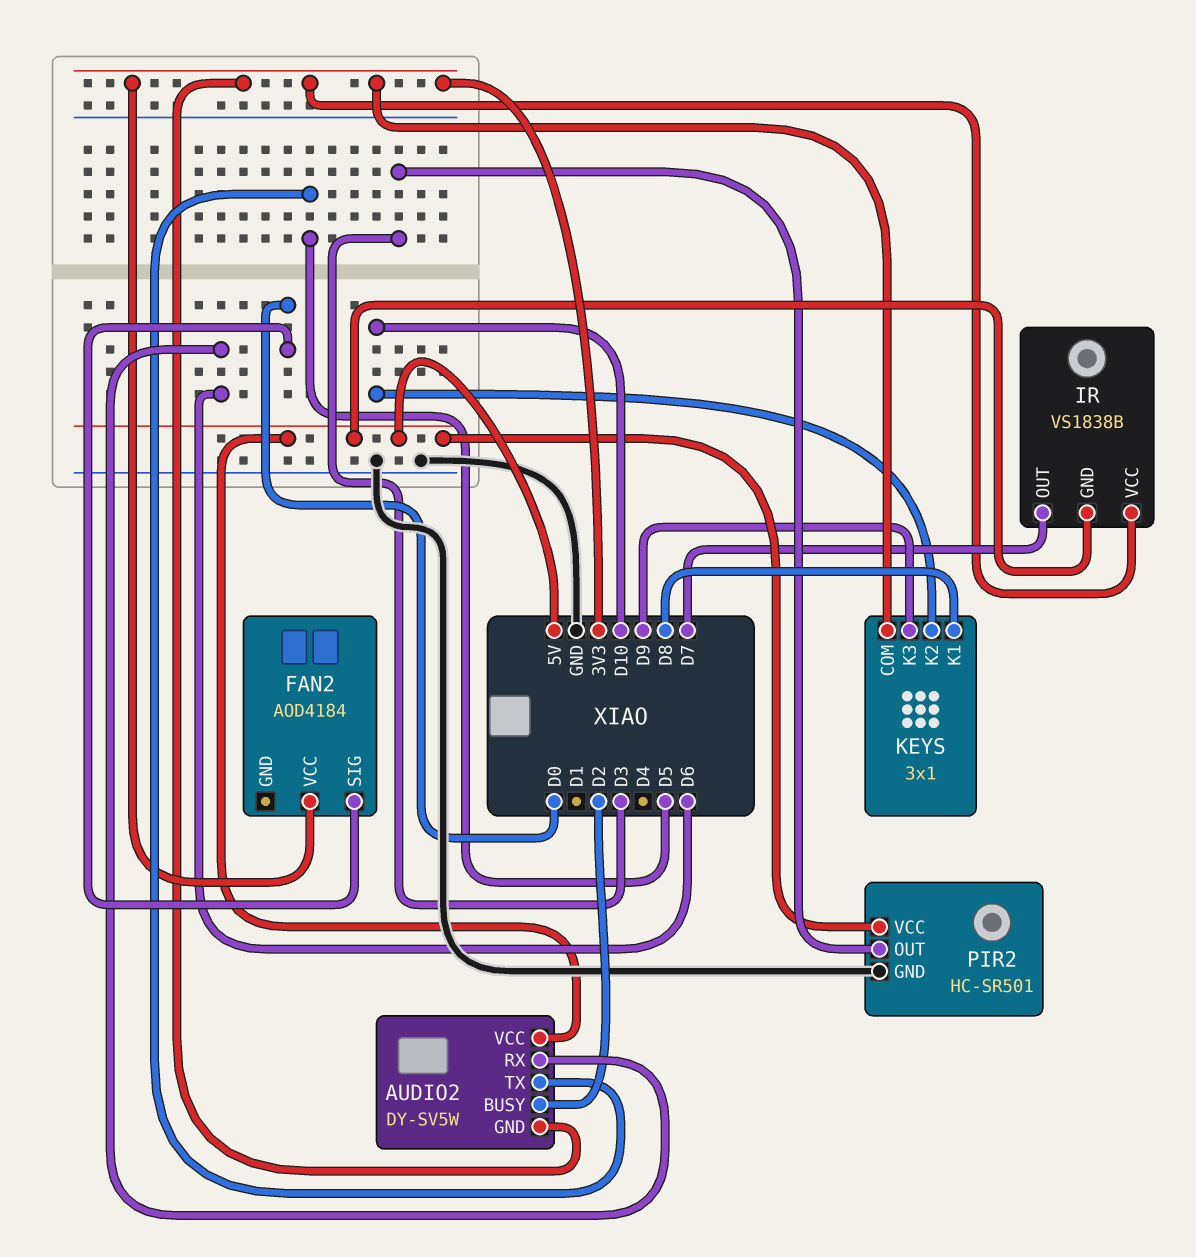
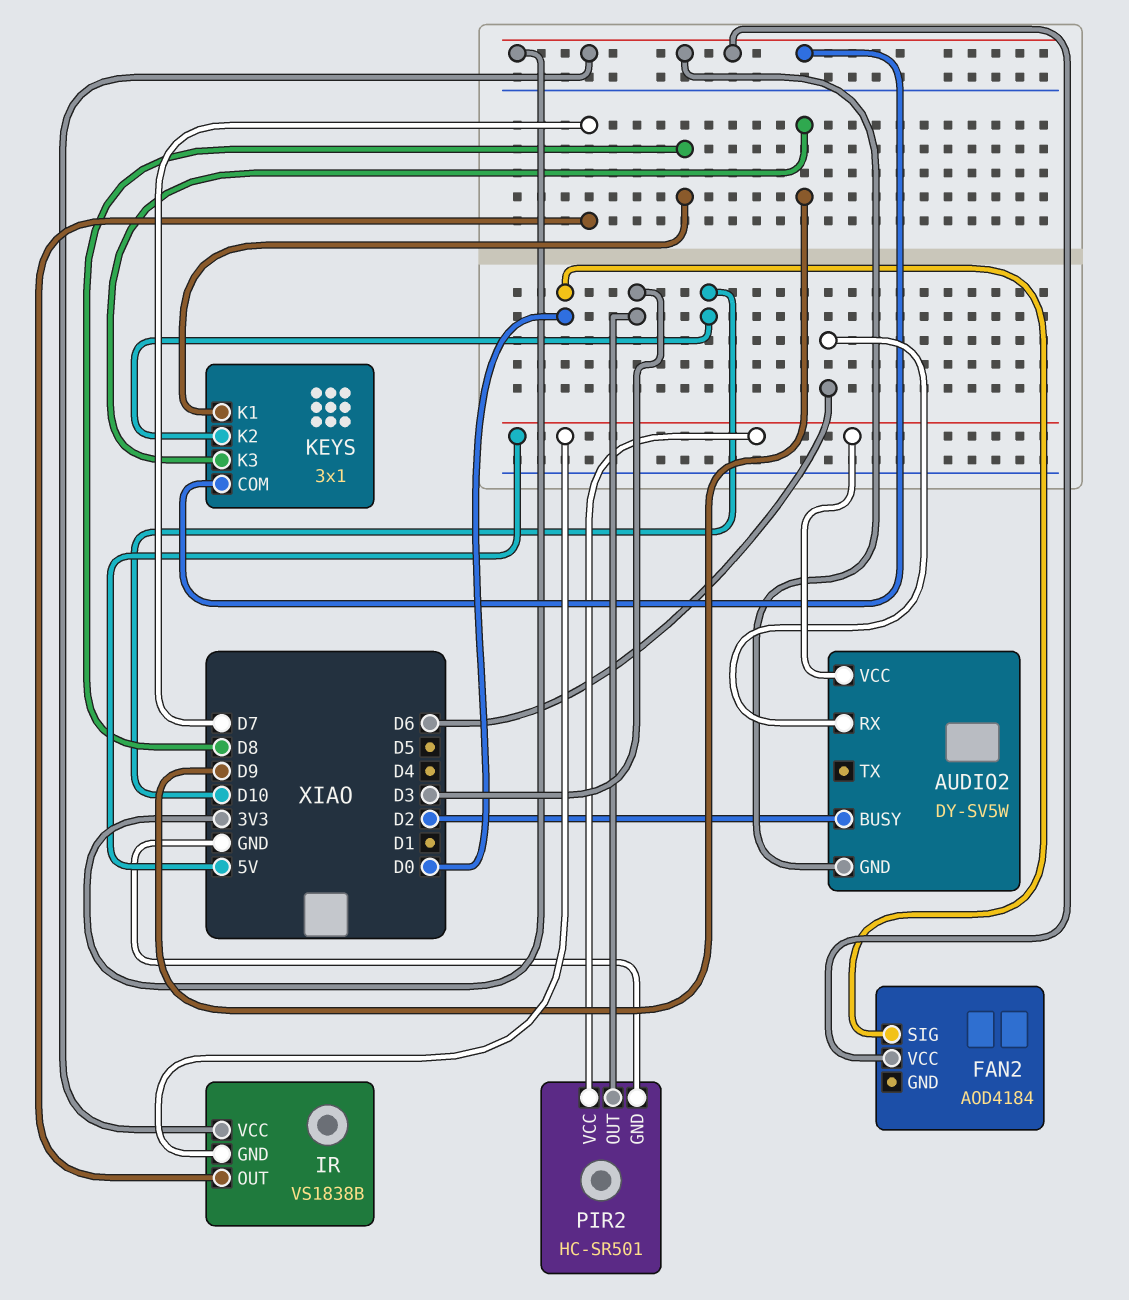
AUDIO2 pin TX: D5 -> none

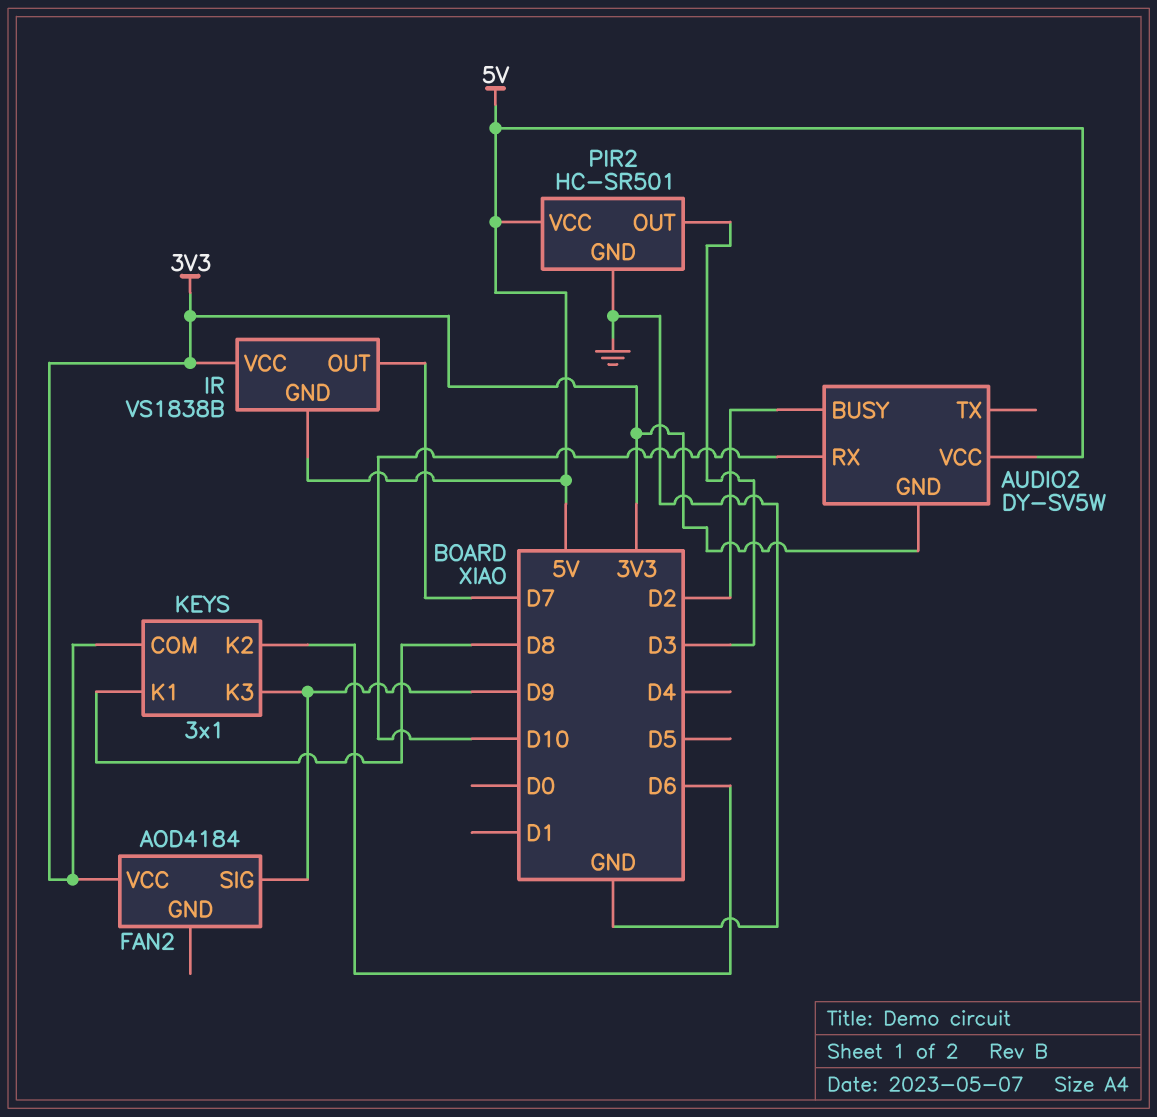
AUDIO2 pin RX: D6 -> D10
FAN2 pin SIG: D0 -> D9
KEYS pin K2: D10 -> D6

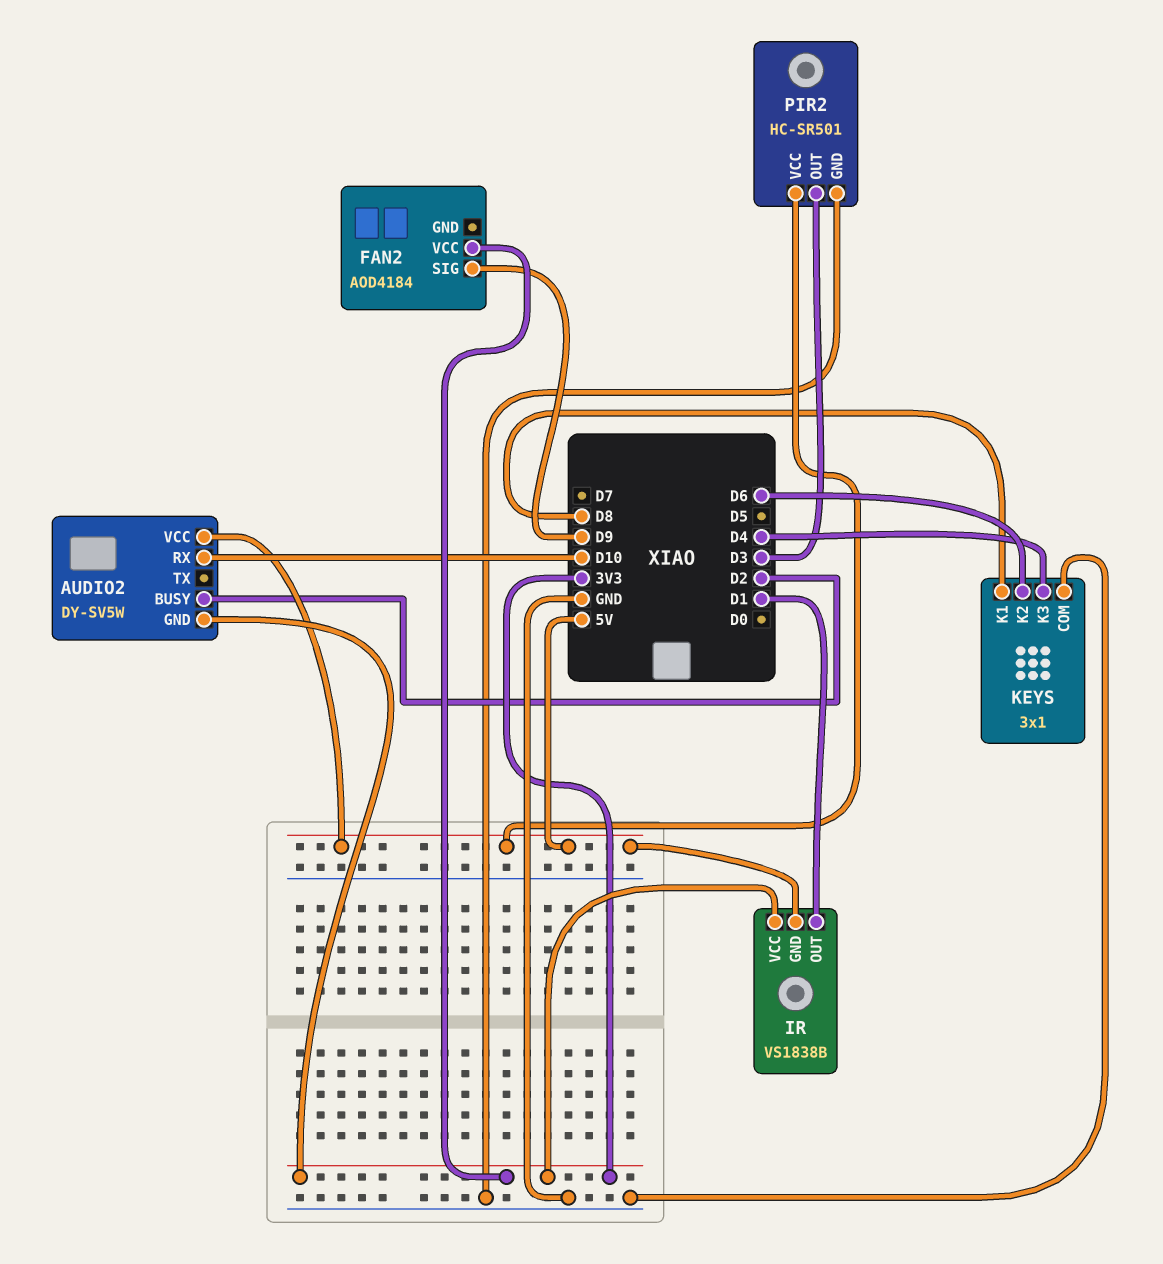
IR pin OUT: D7 -> D1
KEYS pin COM: 3V3 -> GND
KEYS pin K3: D9 -> D4

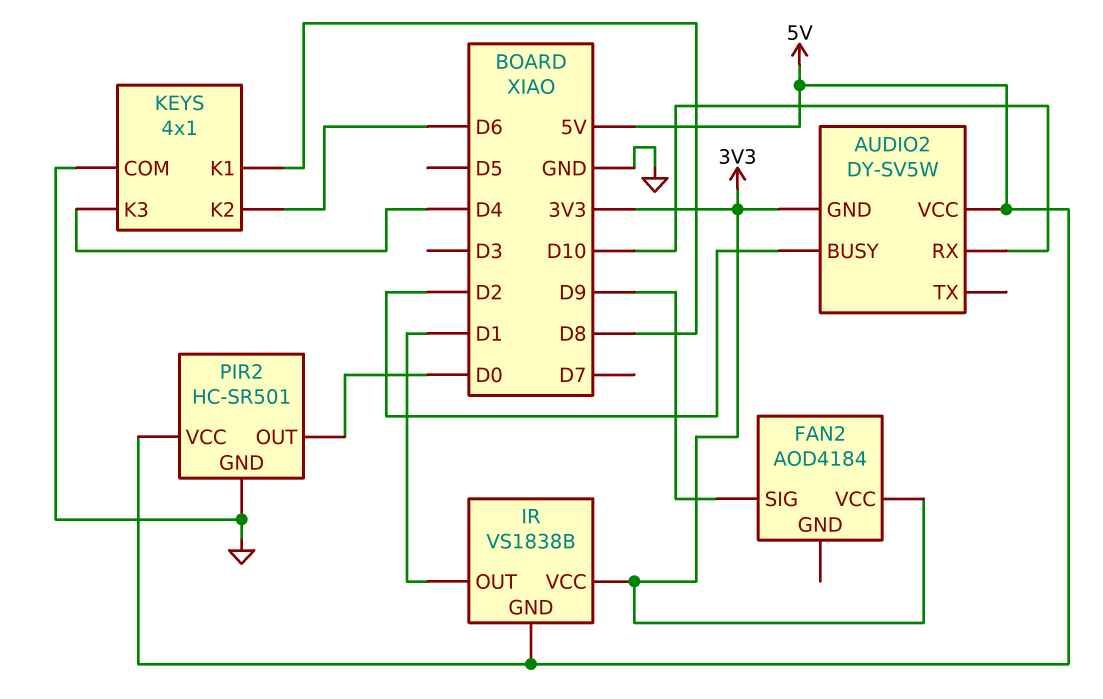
KEYS: 3x1 -> 4x1
PIR2 pin OUT: D3 -> D0

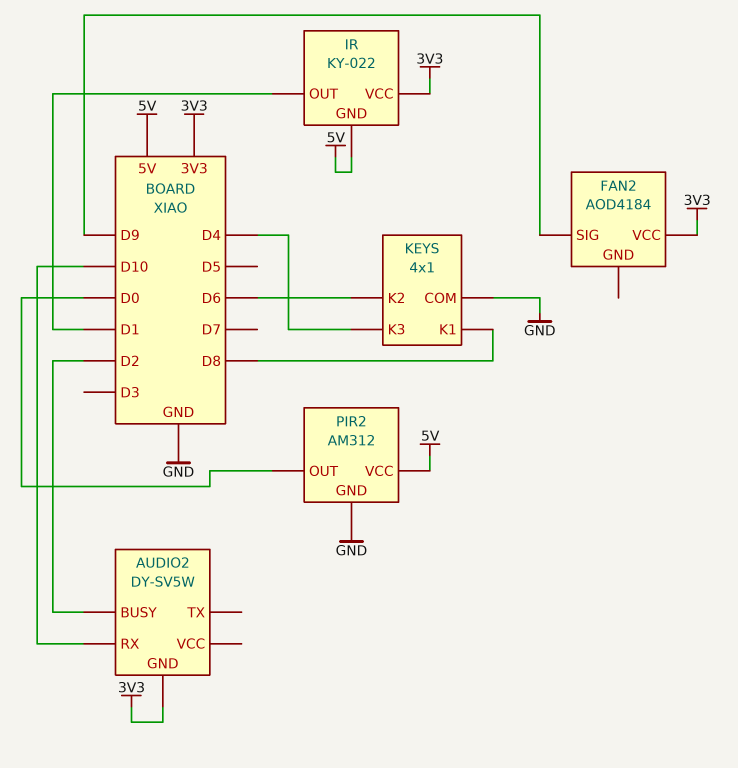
AUDIO2 pin VCC: 5V -> none
IR: VS1838B -> KY-022
PIR2: HC-SR501 -> AM312

